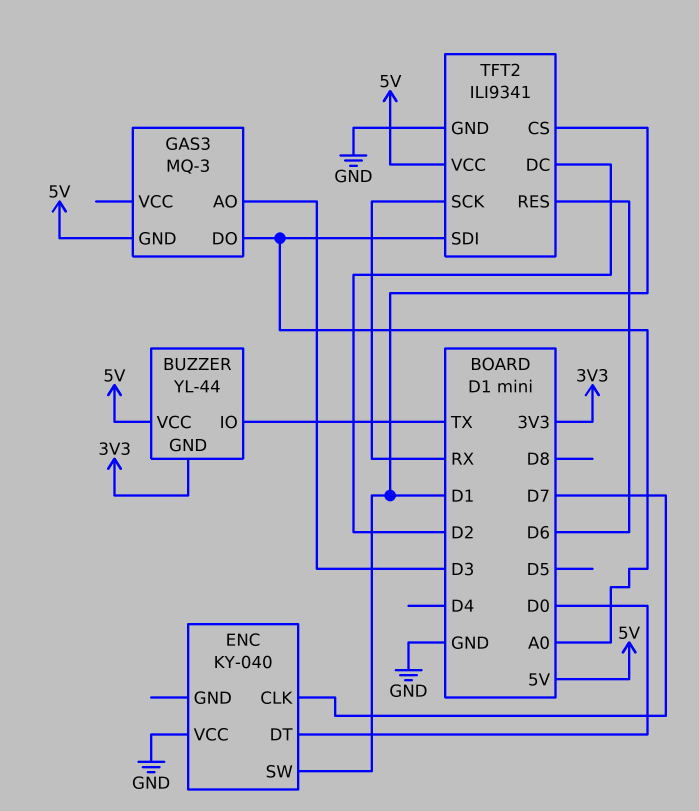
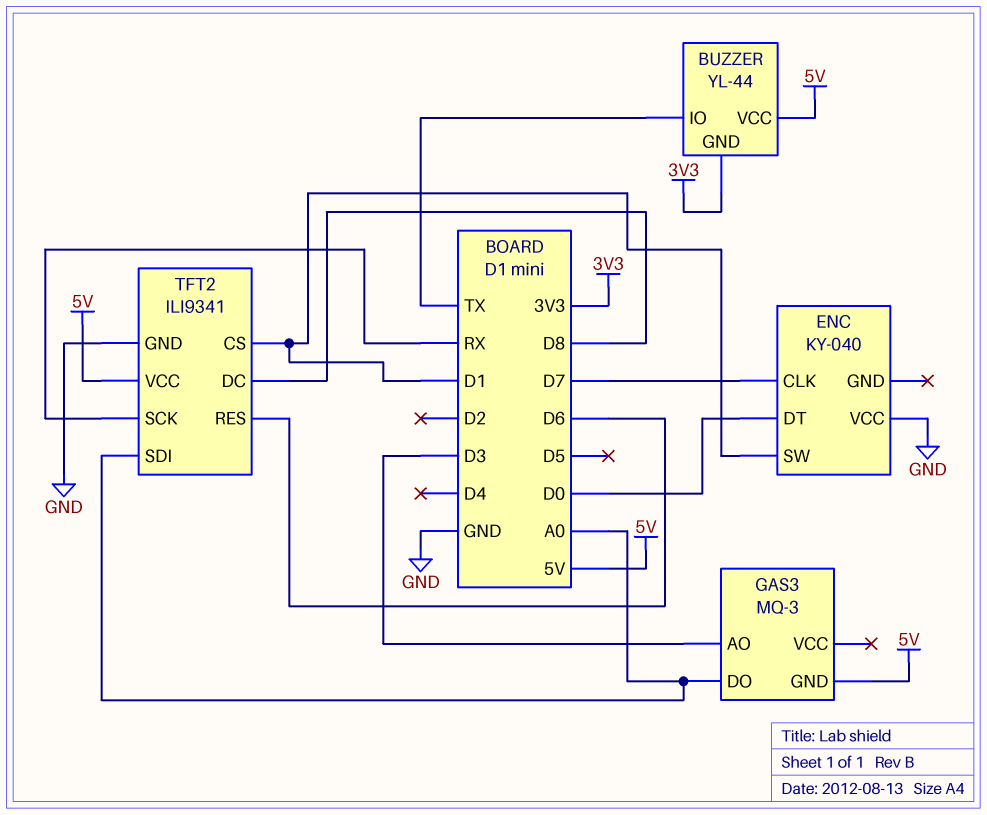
TFT2 pin DC: D2 -> D8

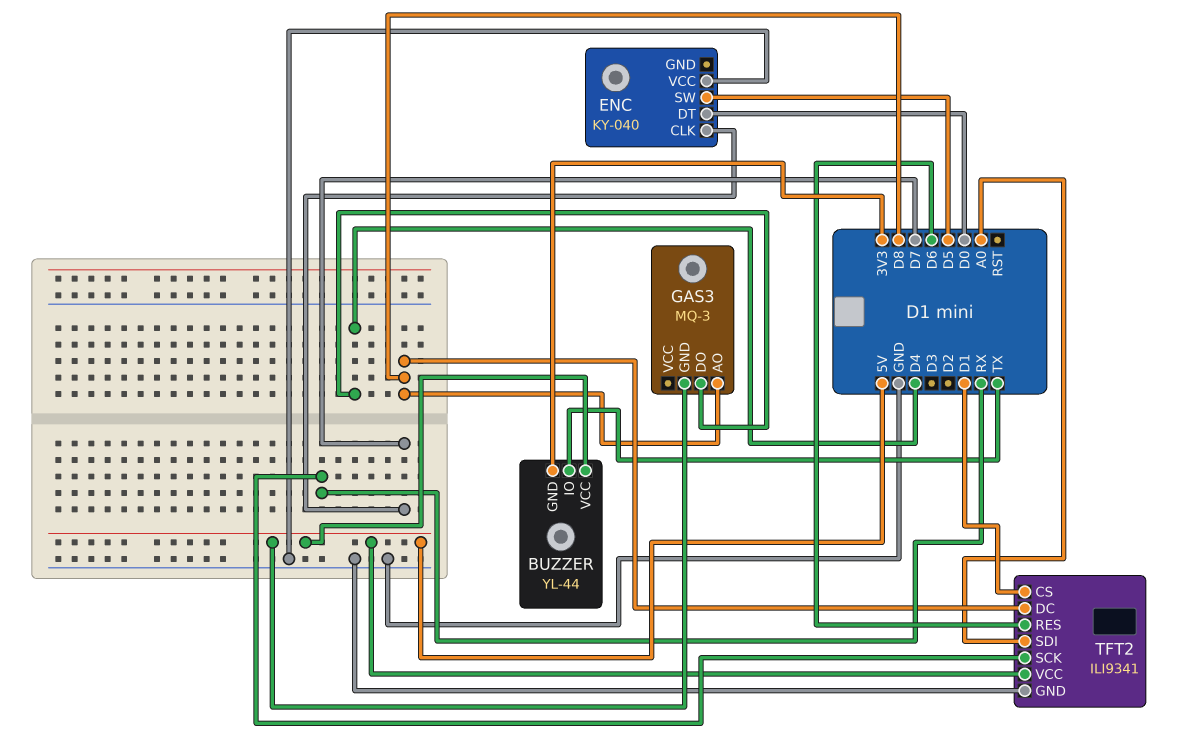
ENC pin SW: D1 -> D5
GAS3 pin AO: D3 -> D8
GAS3 pin DO: A0 -> D4

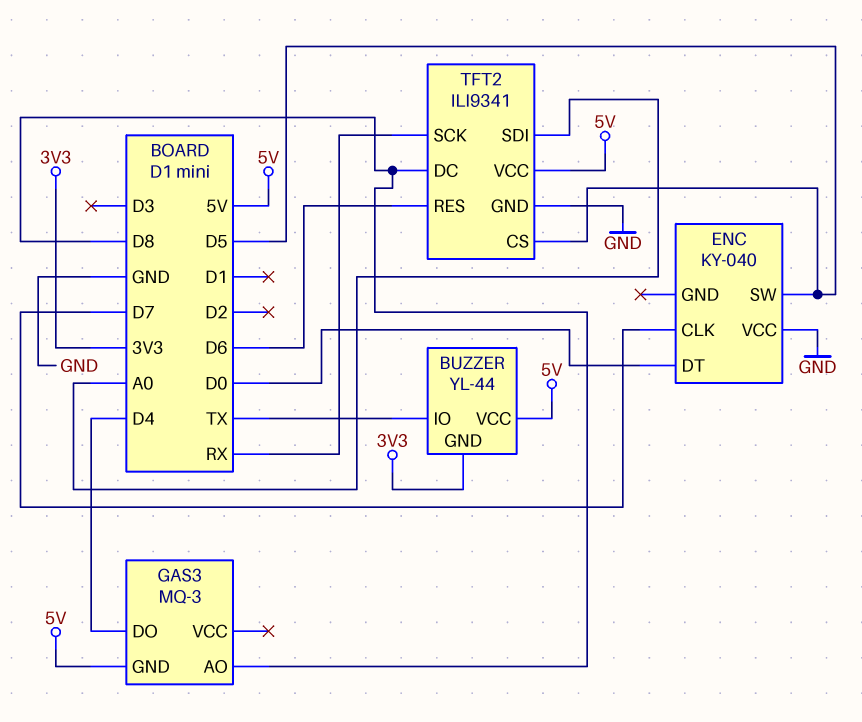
TFT2 pin CS: D1 -> D5

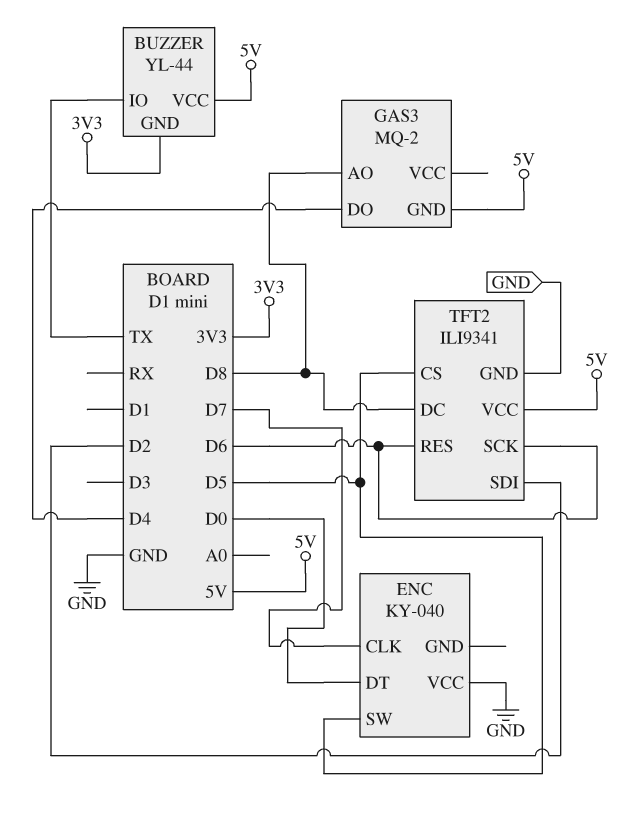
GAS3: MQ-3 -> MQ-2
TFT2 pin SCK: RX -> D6
TFT2 pin SDI: A0 -> D2

